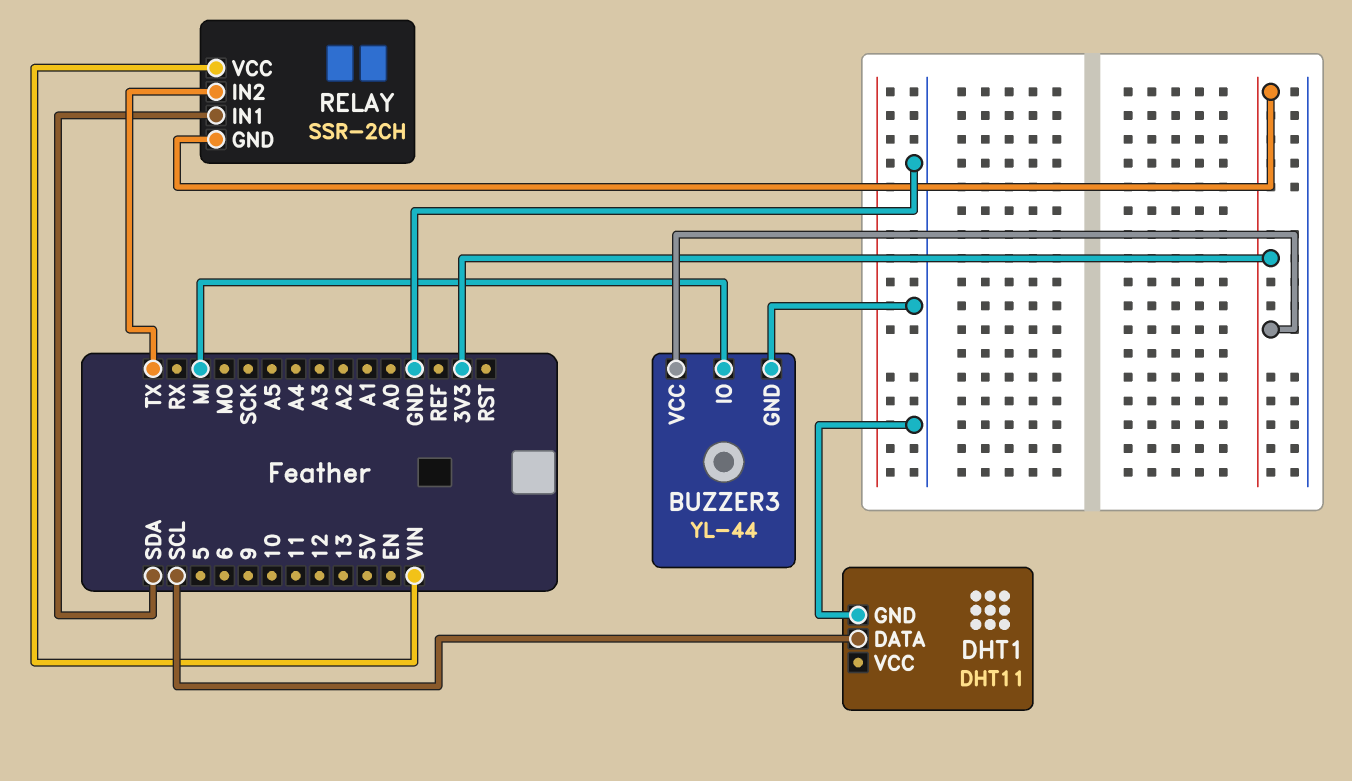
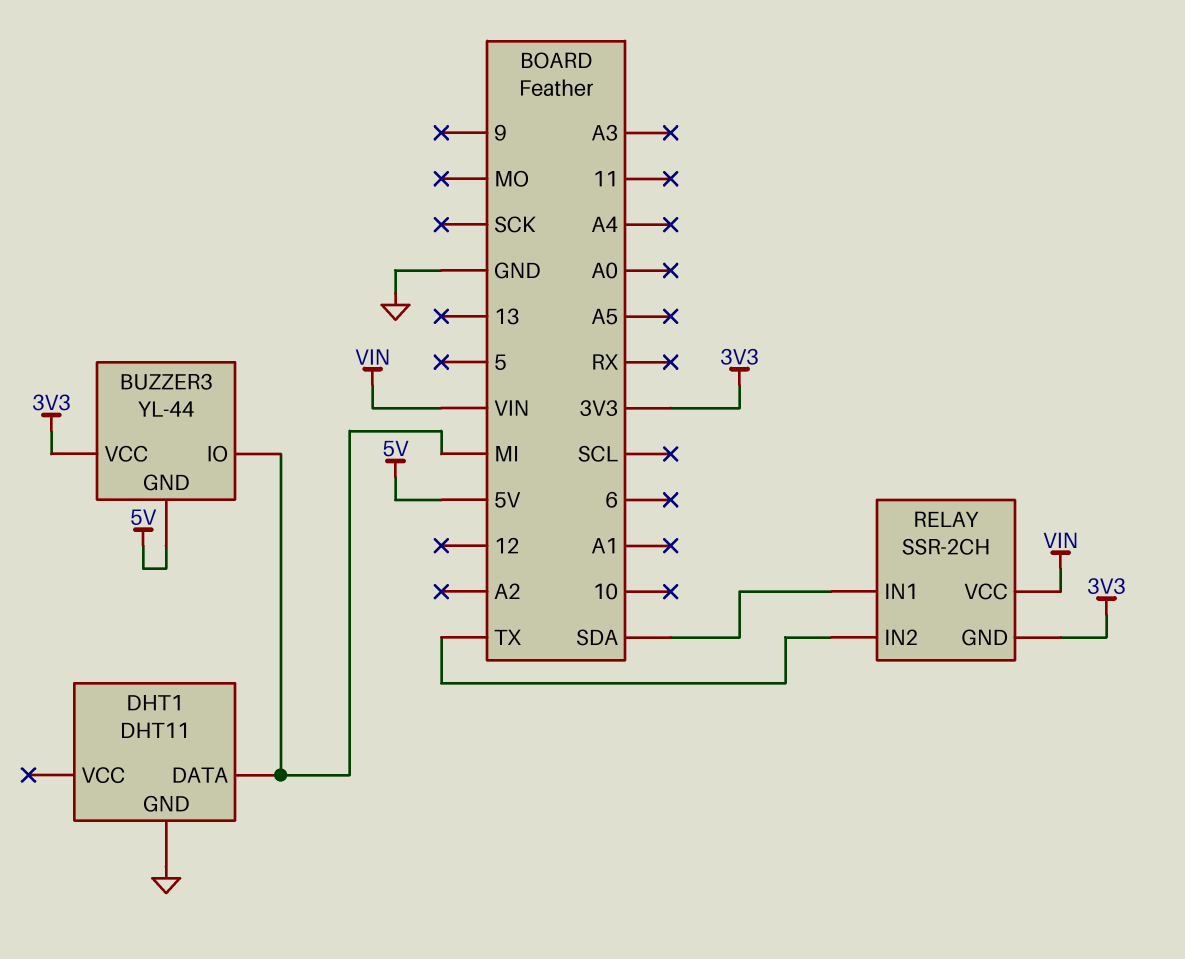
BUZZER3 pin GND: GND -> 5V
DHT1 pin DATA: SCL -> MI

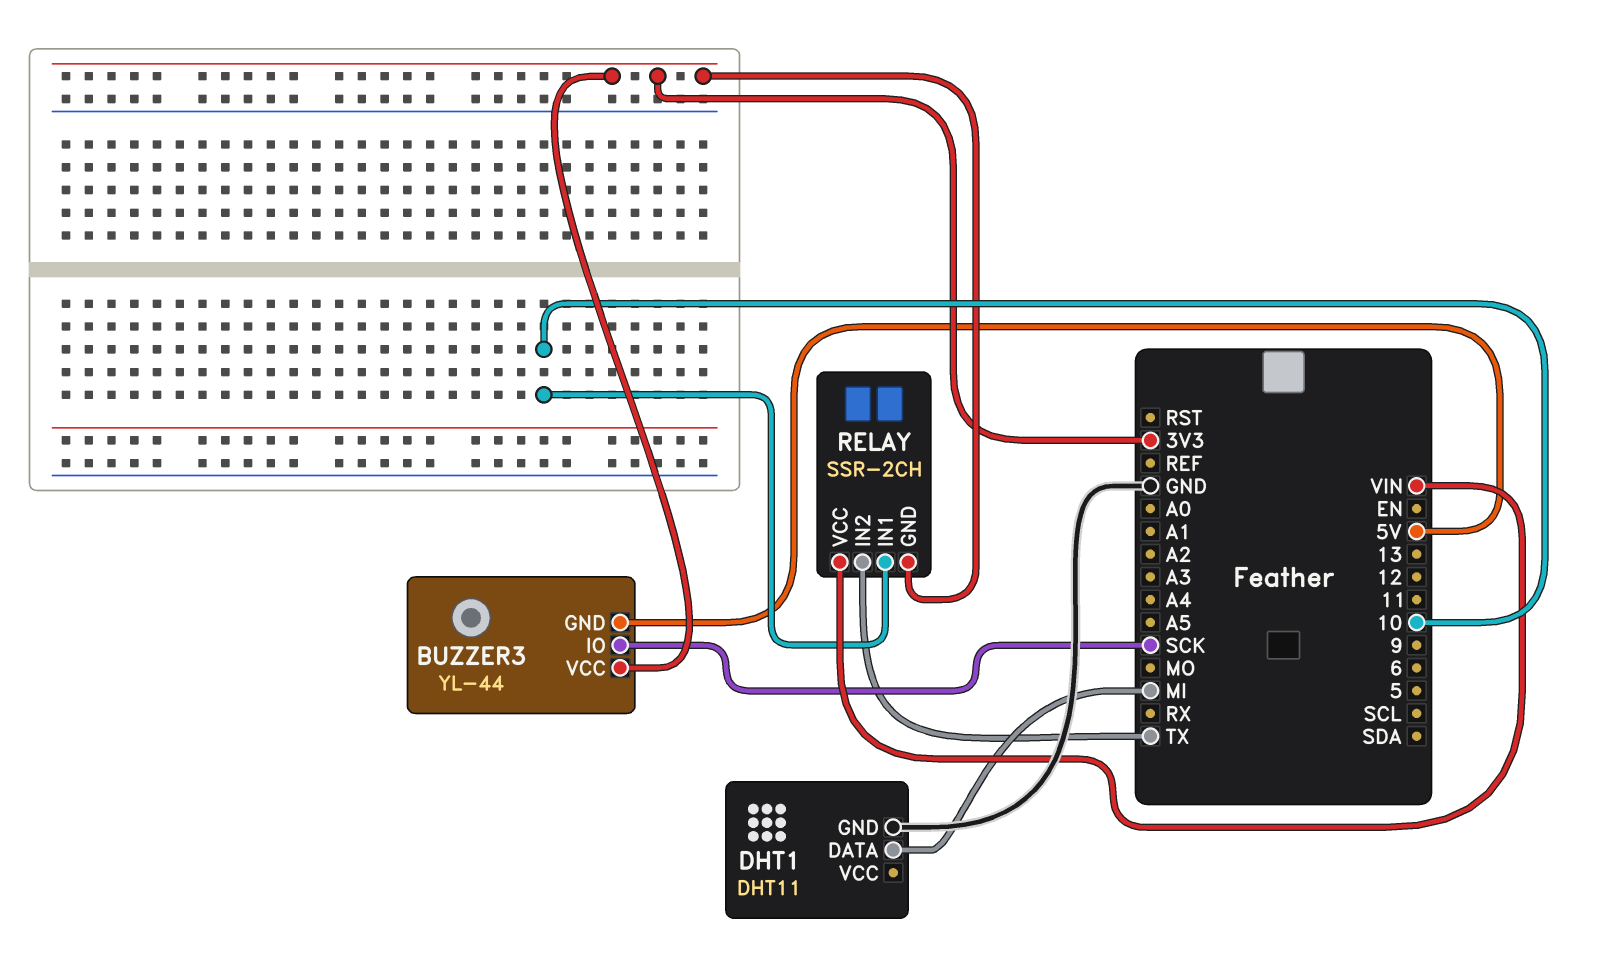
BUZZER3 pin IO: MI -> SCK
RELAY pin IN1: SDA -> 10

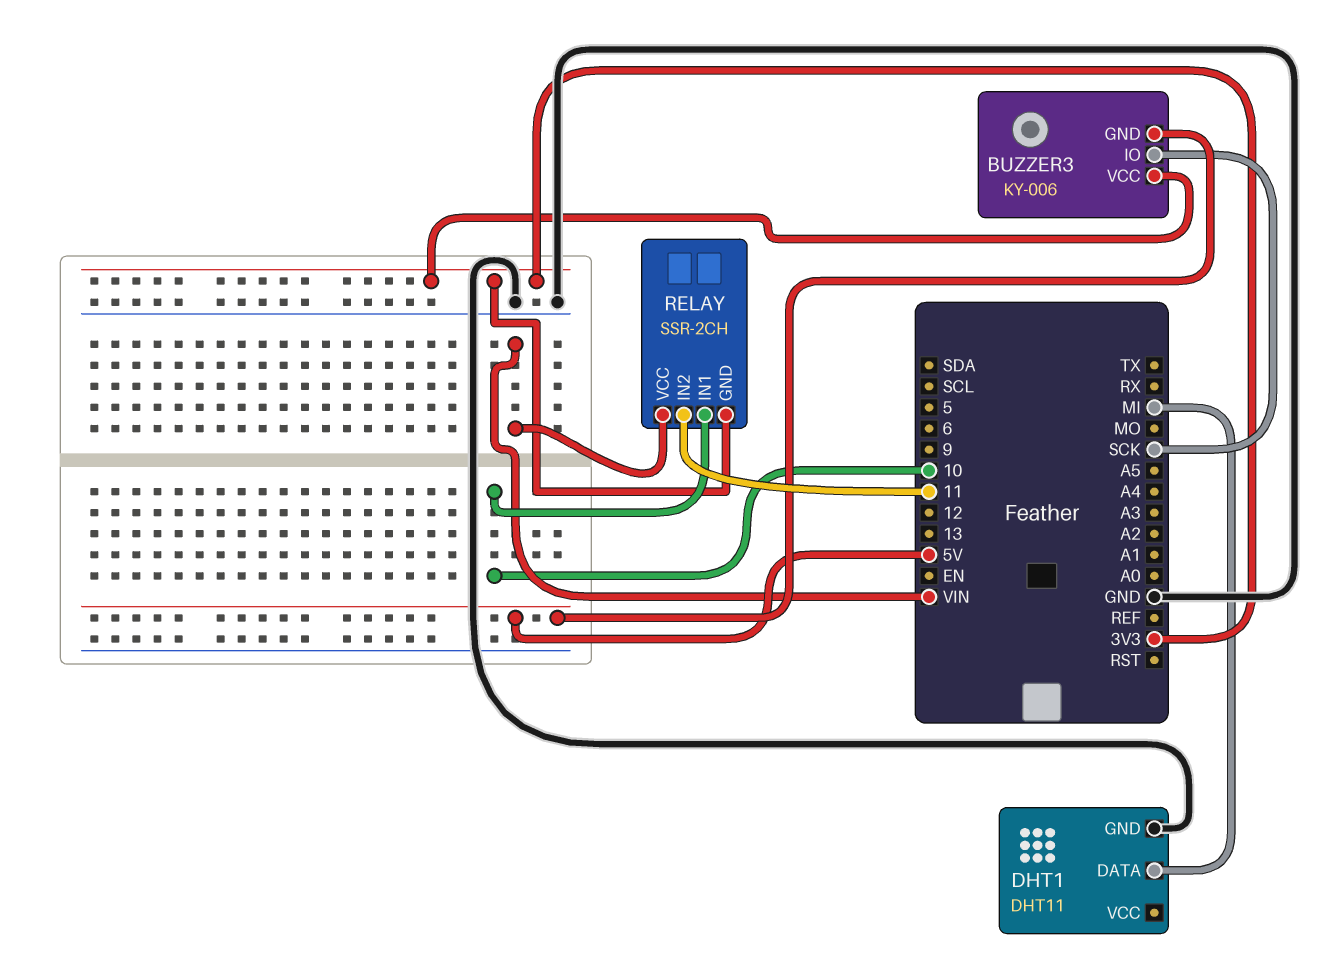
BUZZER3: YL-44 -> KY-006
RELAY pin IN2: TX -> 11

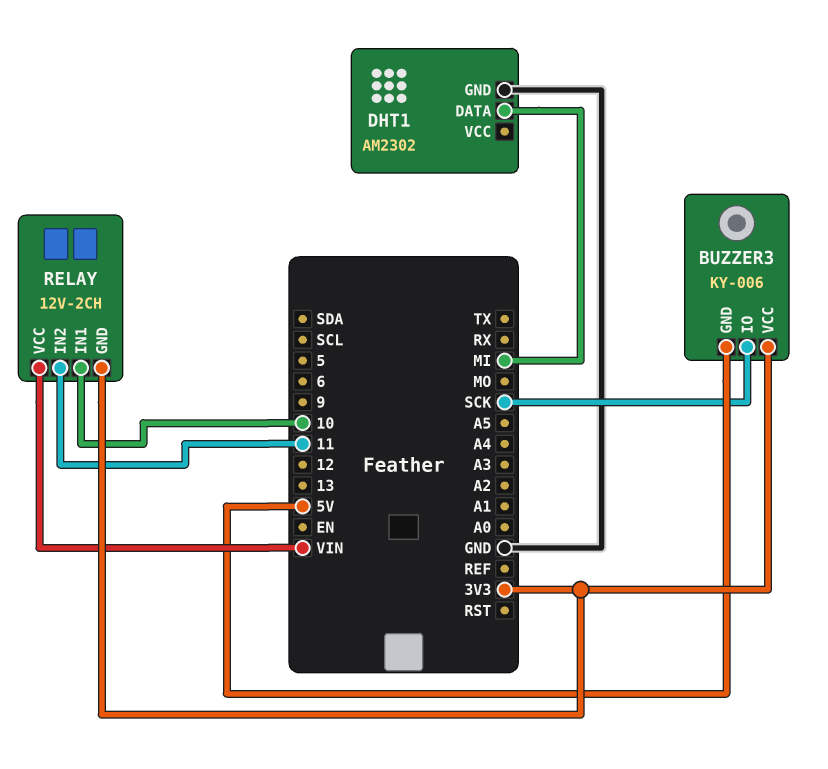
DHT1: DHT11 -> AM2302
RELAY: SSR-2CH -> 12V-2CH

